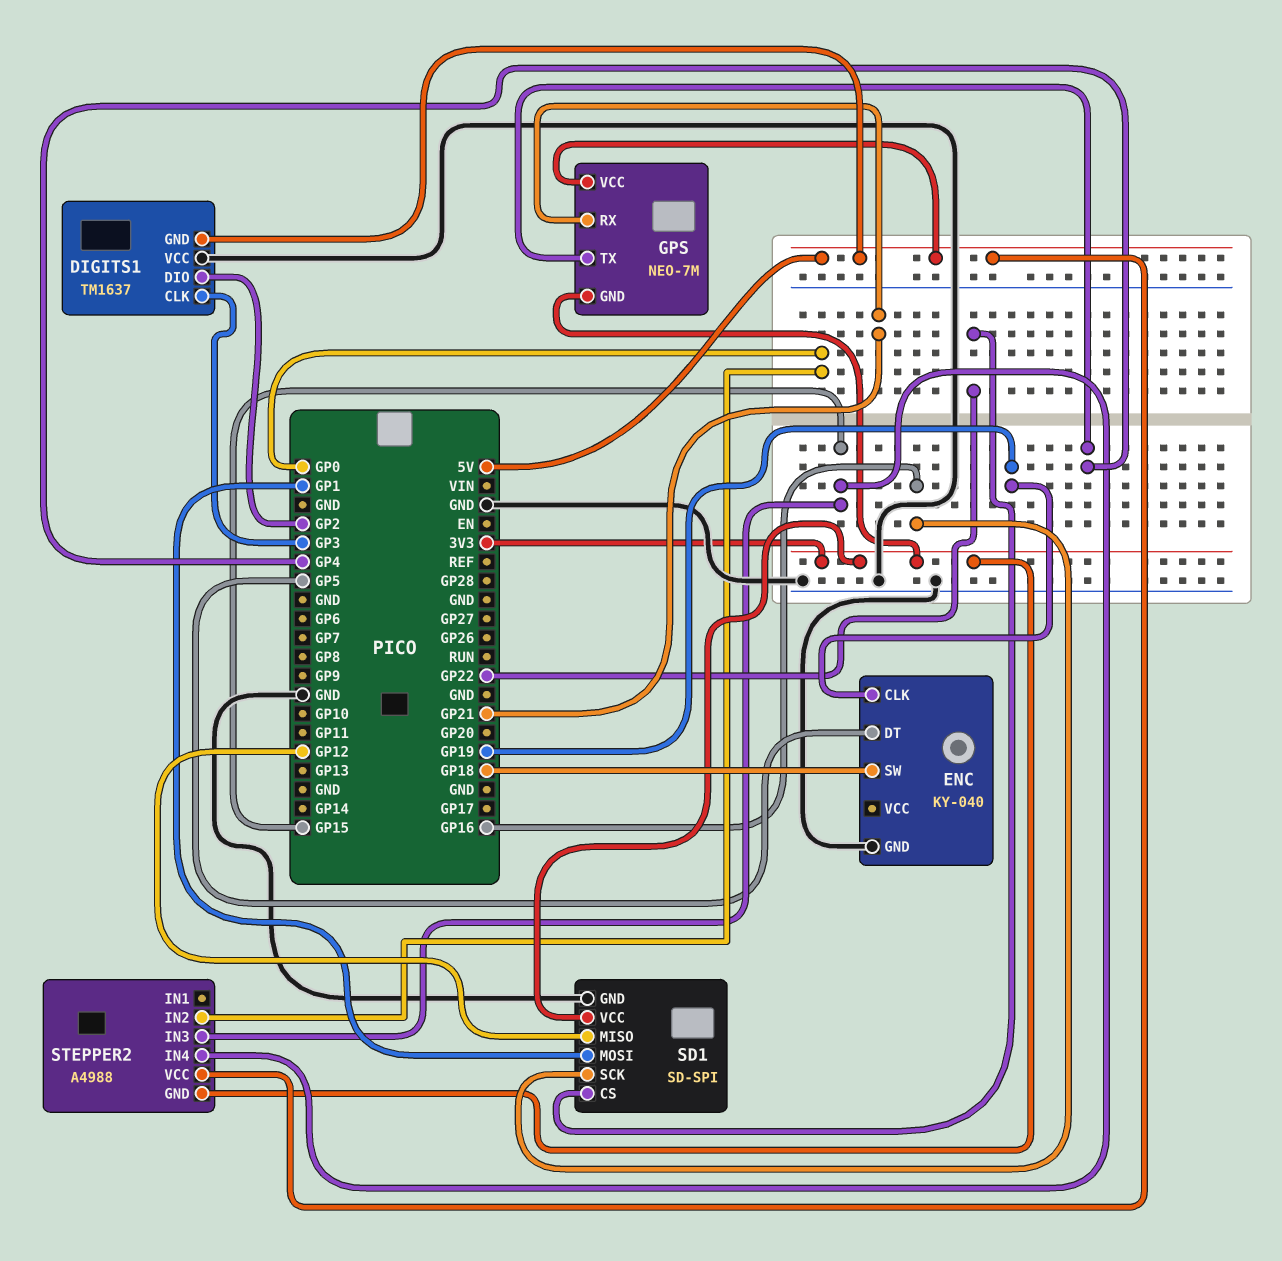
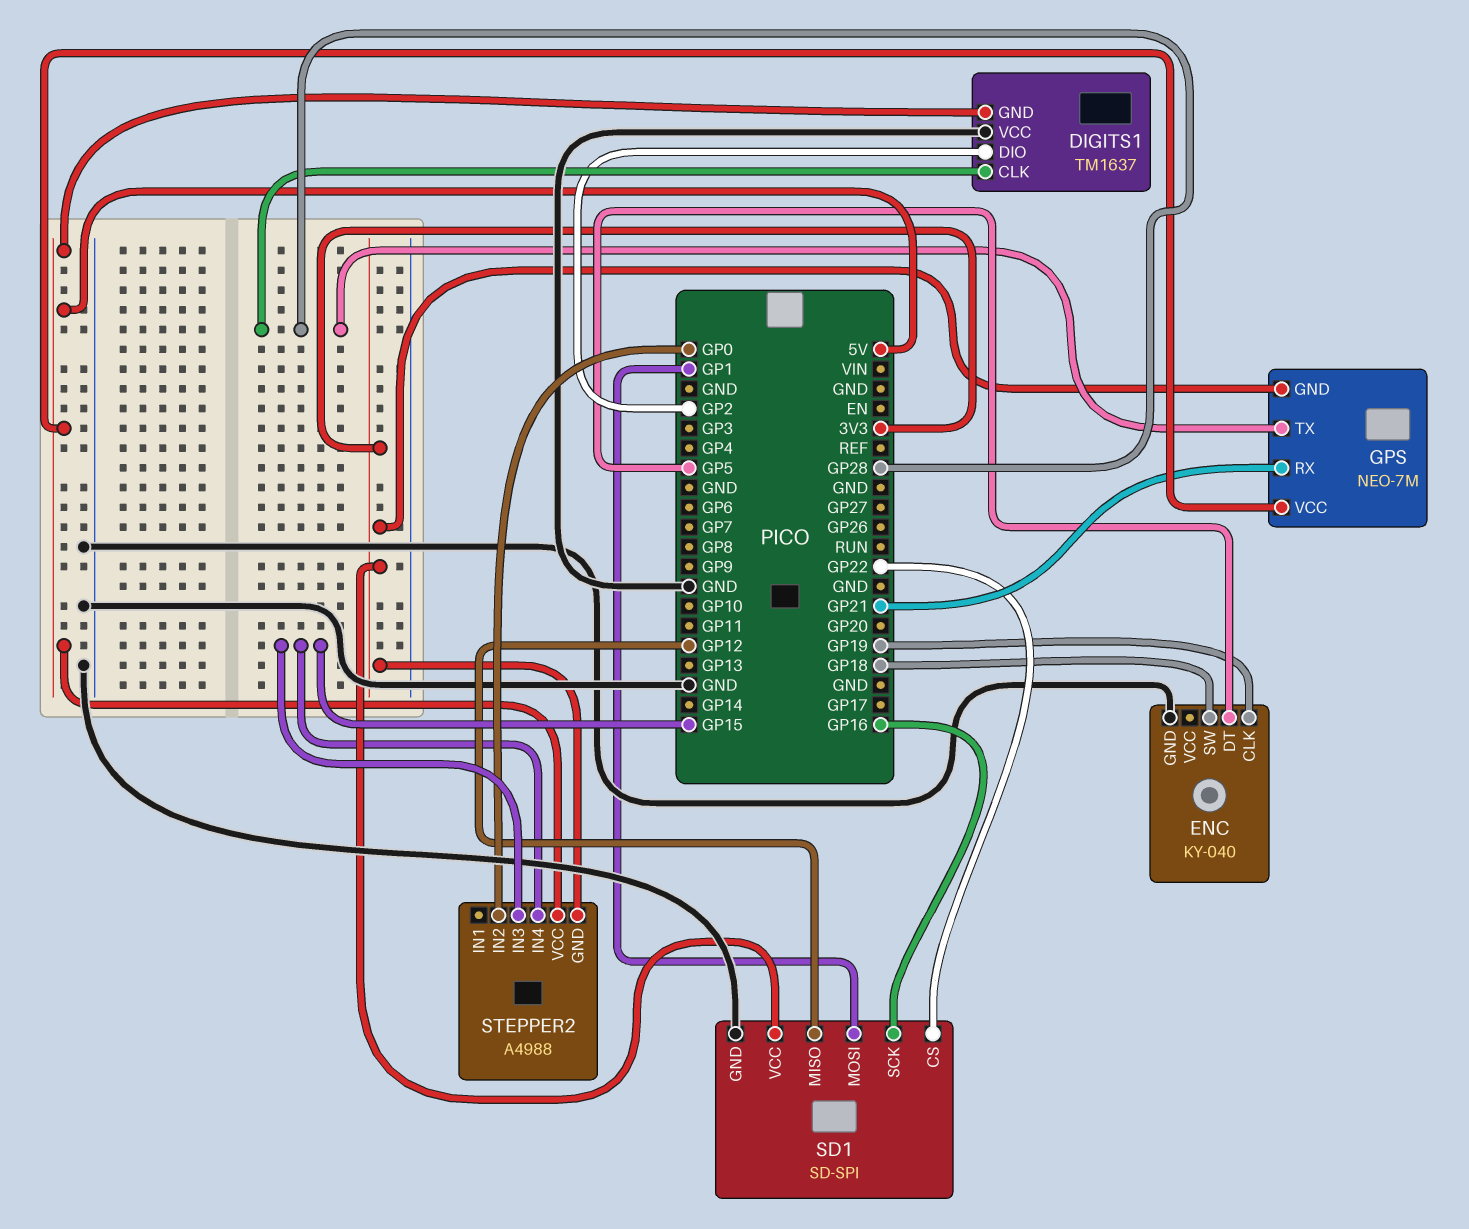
DIGITS1 pin CLK: GP3 -> GP28
GPS pin TX: GP4 -> GP28

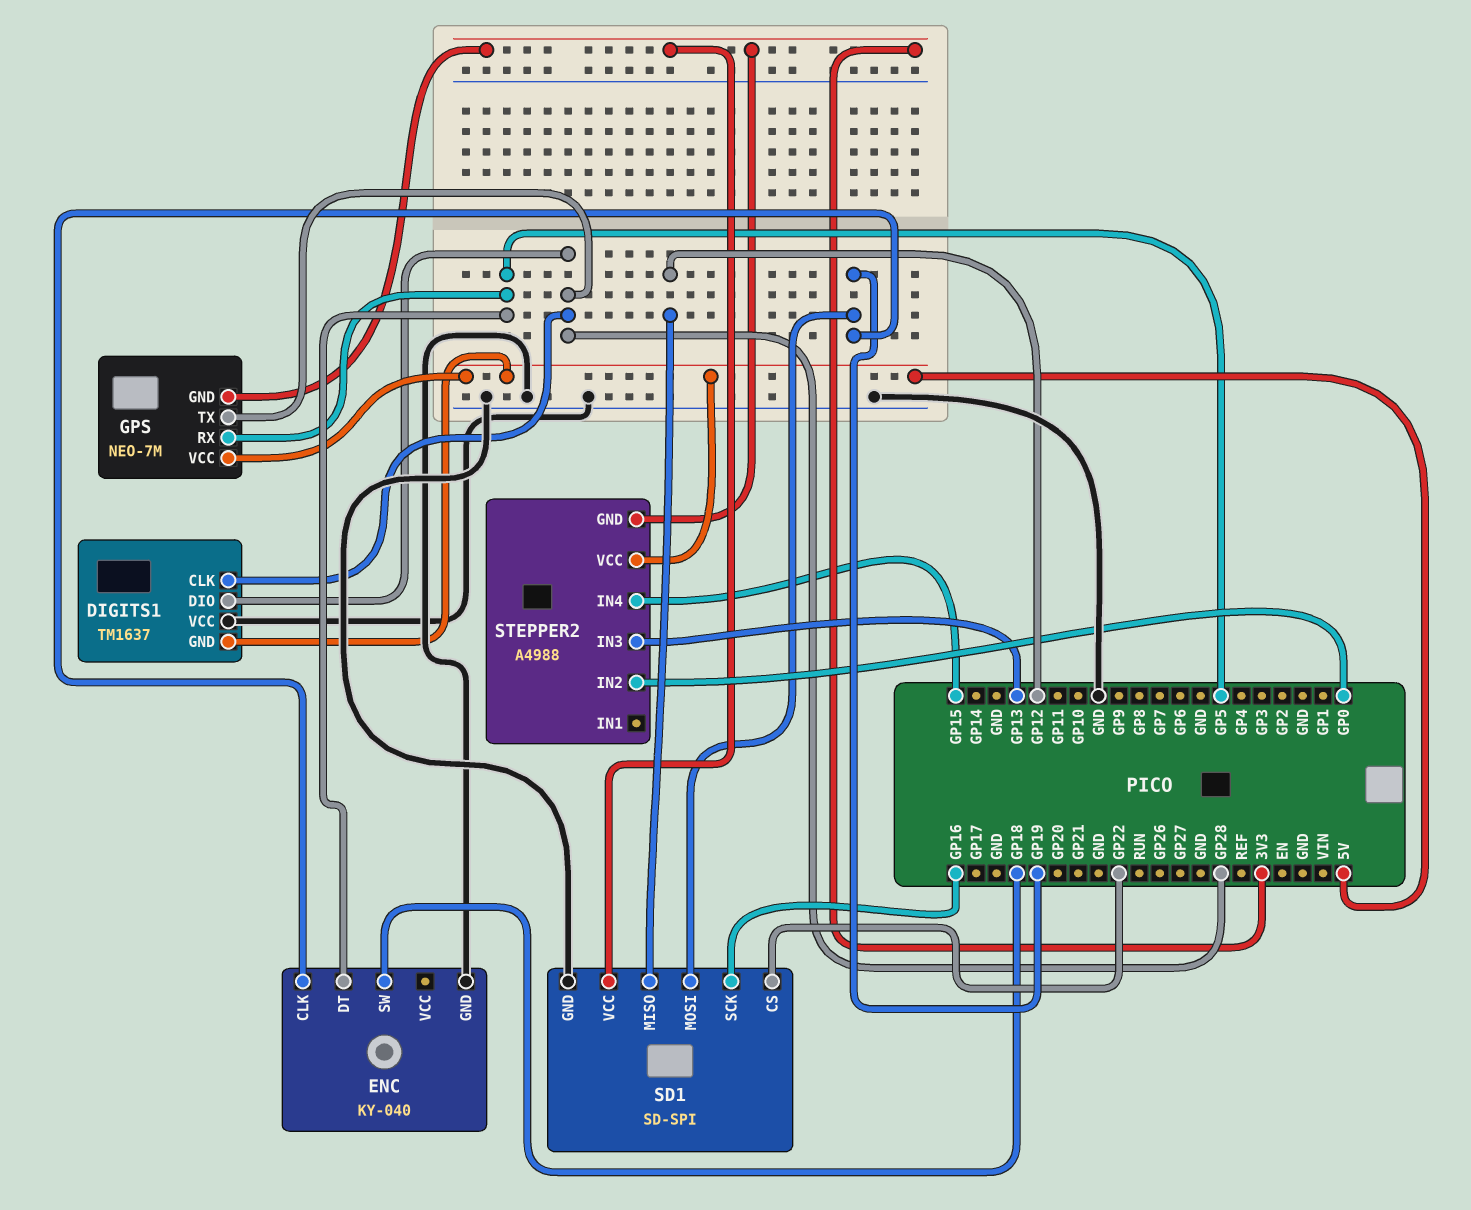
DIGITS1 pin DIO: GP2 -> GP28
GPS pin RX: GP21 -> GP5
SD1 pin MOSI: GP1 -> GP19
STEPPER2 pin IN3: GP15 -> GP13

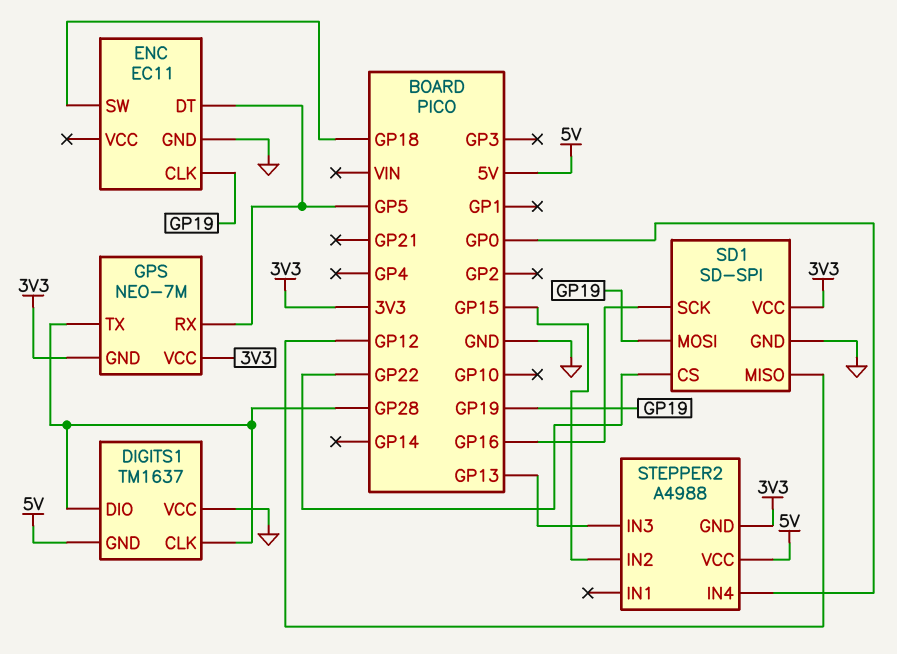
ENC: KY-040 -> EC11
GPS pin VCC: 5V -> 3V3
STEPPER2 pin IN2: GP0 -> GP15
STEPPER2 pin IN4: GP15 -> GP0

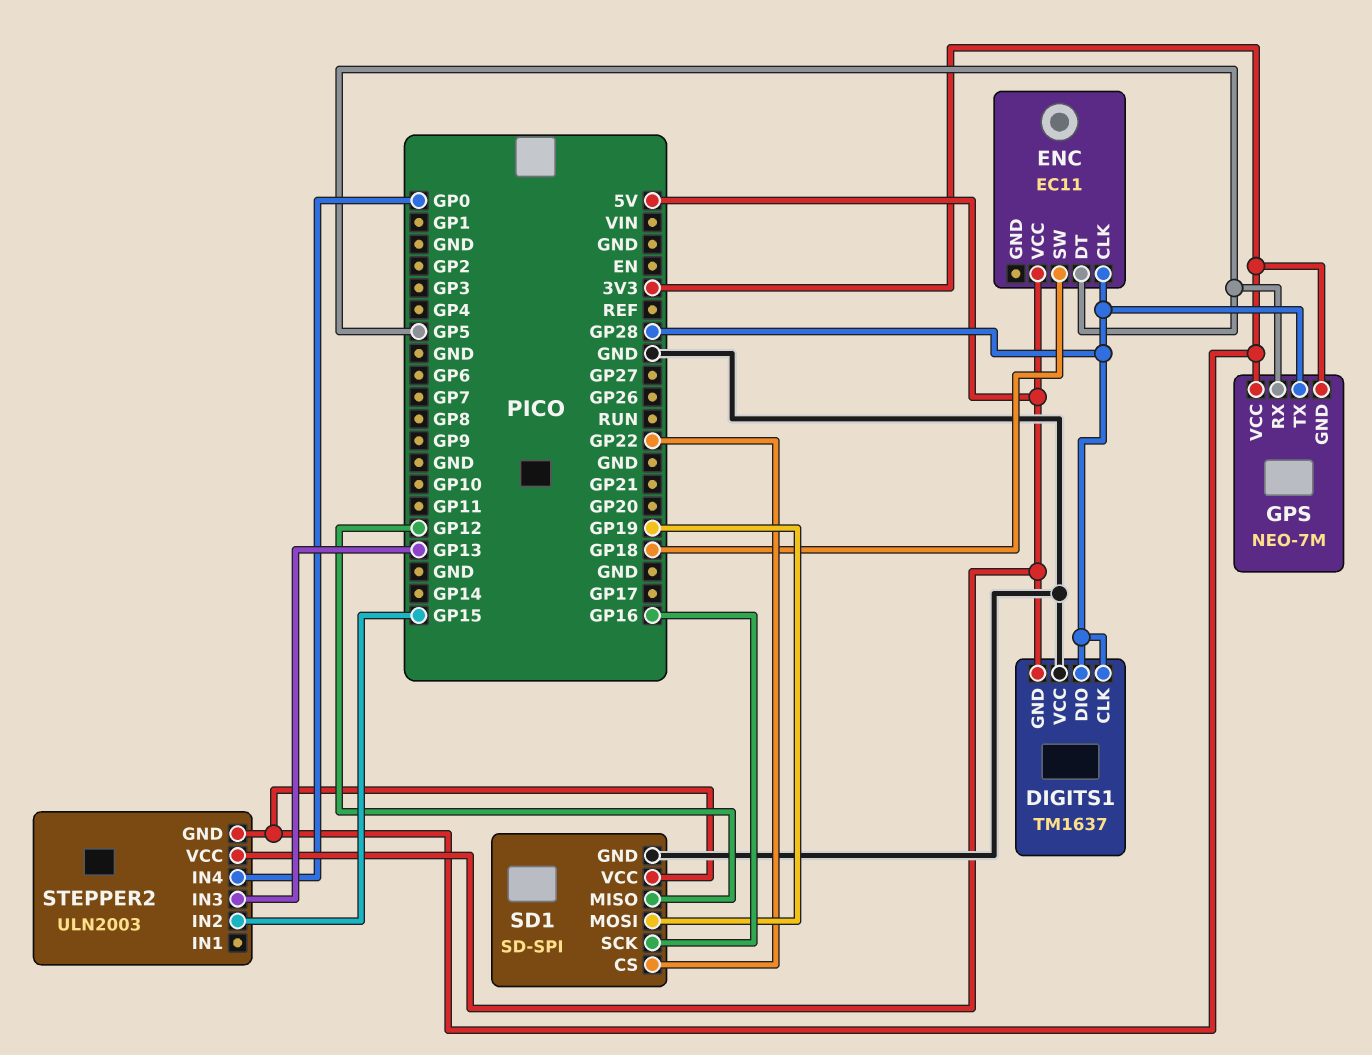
ENC pin CLK: GP19 -> GP28
ENC pin GND: GND -> none
ENC pin VCC: none -> 5V
STEPPER2: A4988 -> ULN2003

